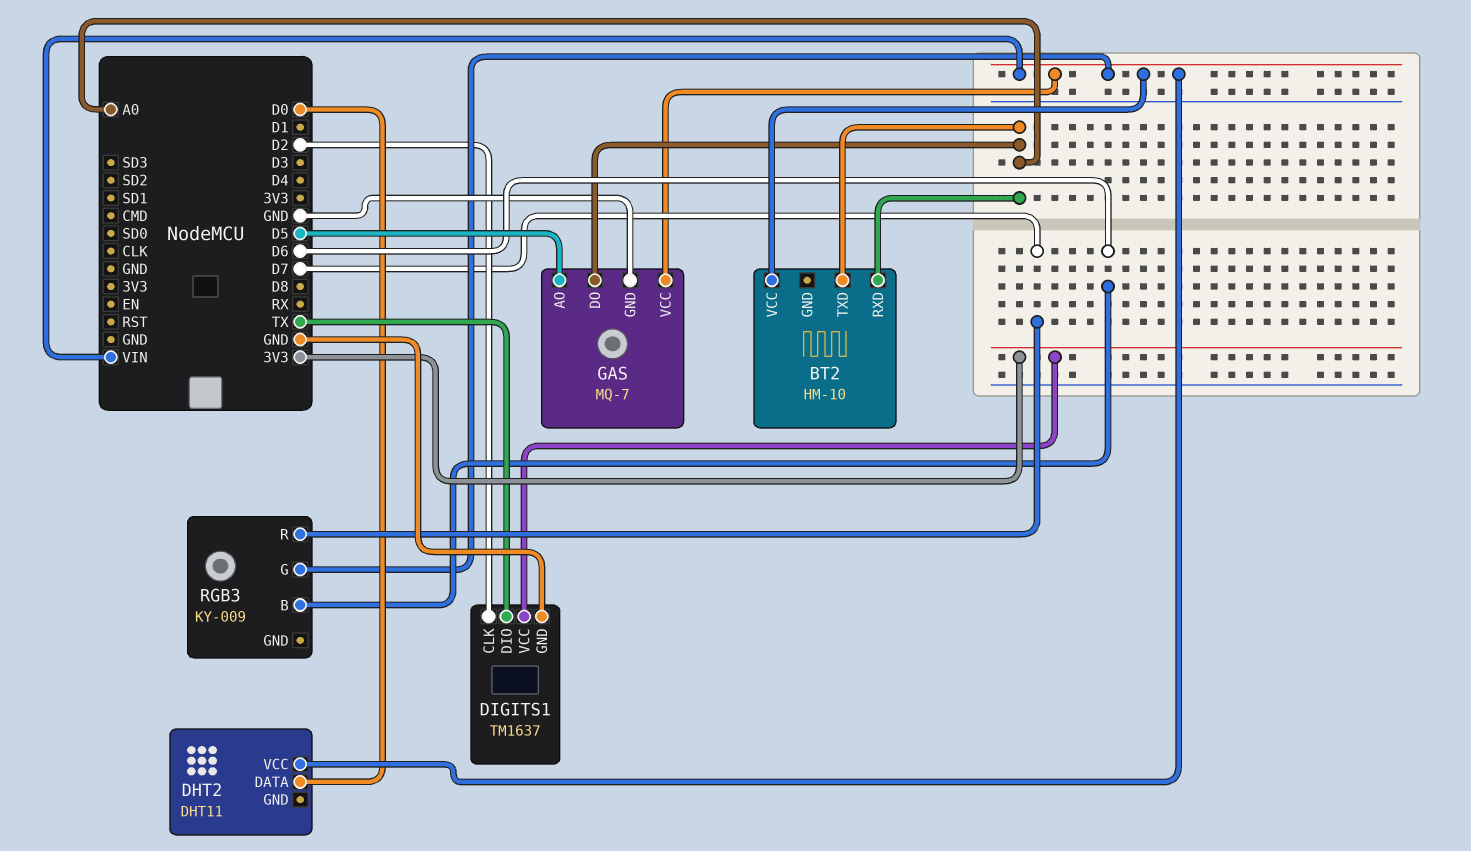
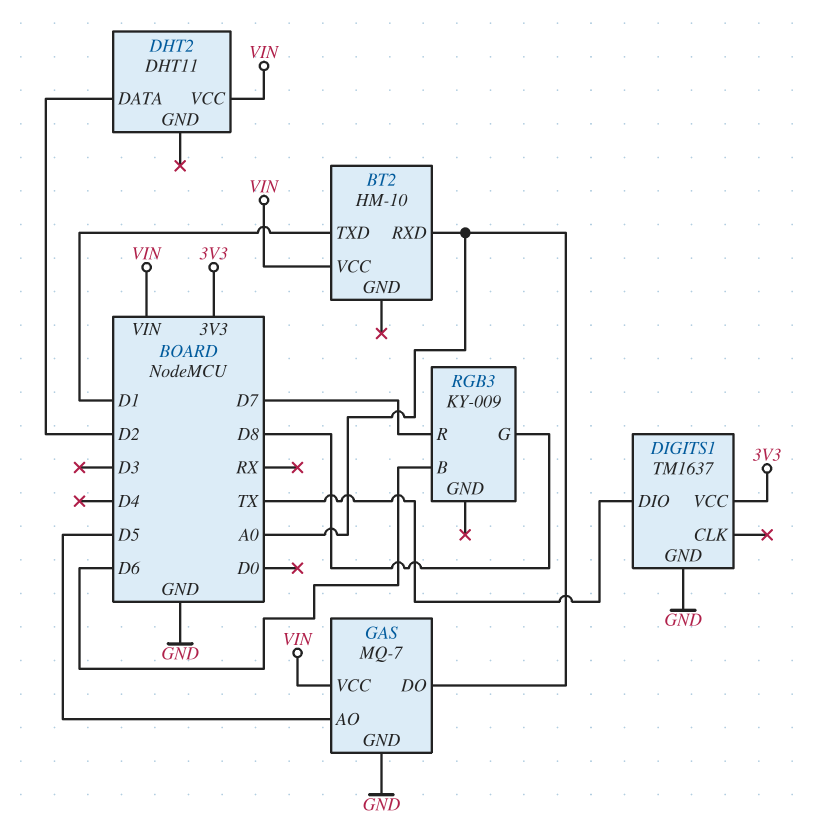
BT2 pin TXD: A0 -> D1
DHT2 pin DATA: D0 -> D2
DIGITS1 pin CLK: D2 -> none
RGB3 pin G: VIN -> D8

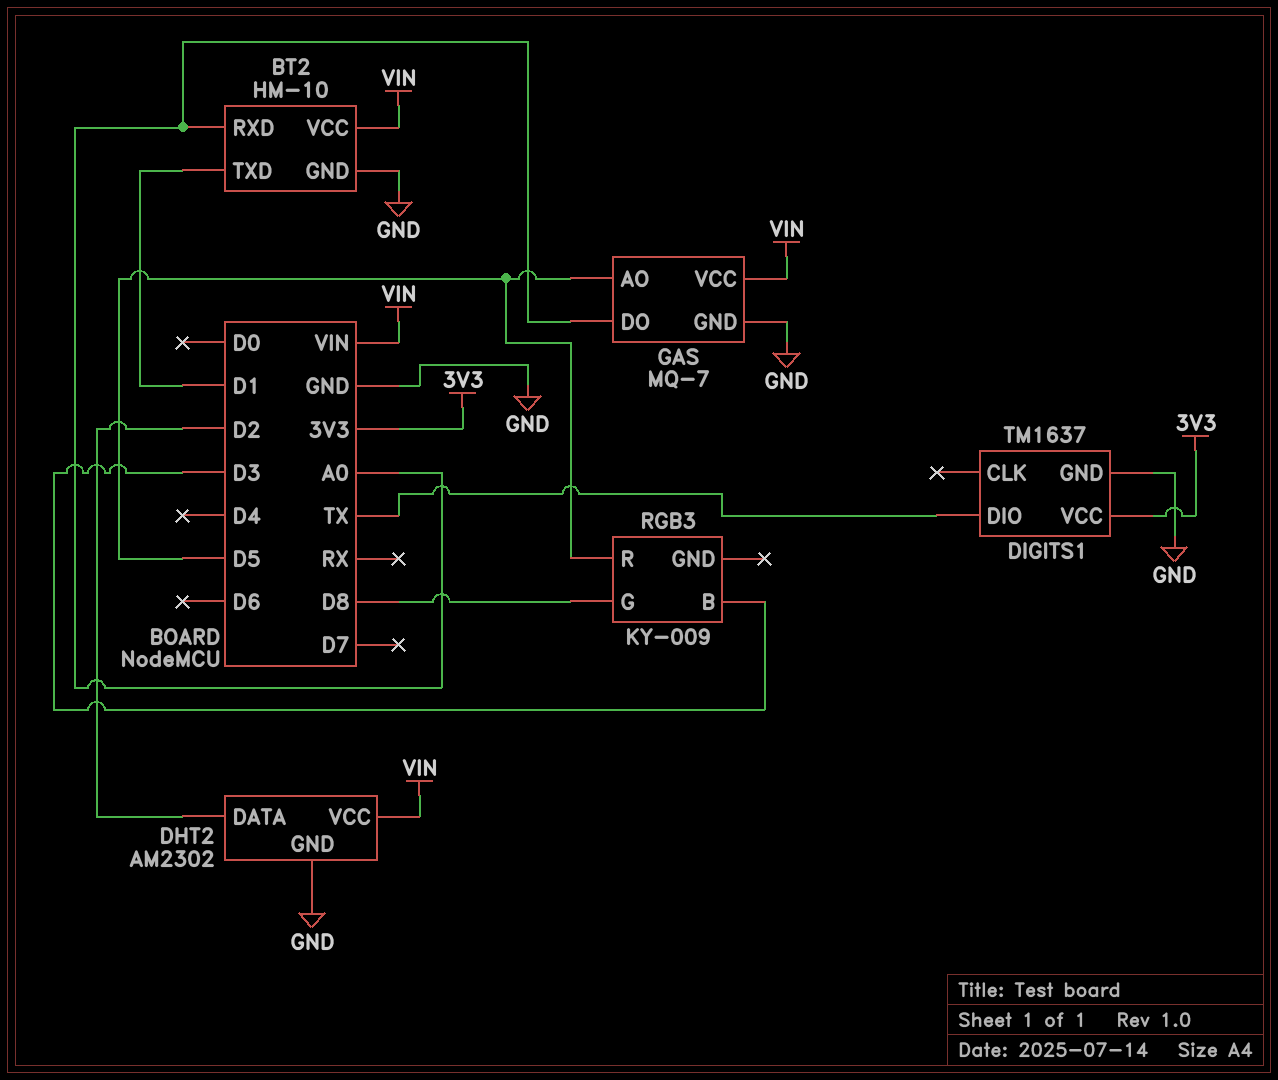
BT2 pin GND: none -> GND
DHT2: DHT11 -> AM2302
DHT2 pin GND: none -> GND
RGB3 pin B: D6 -> D3
RGB3 pin R: D7 -> D5

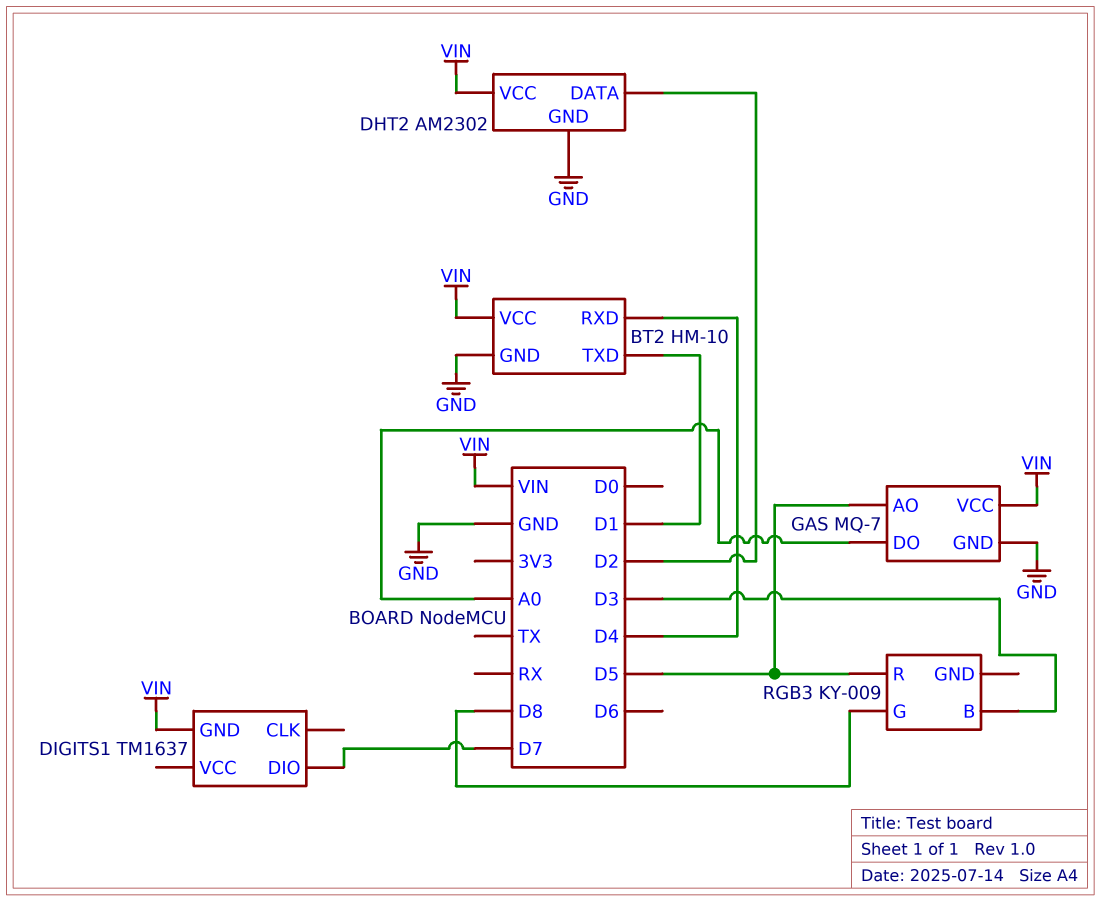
BT2 pin RXD: A0 -> D4
DIGITS1 pin DIO: TX -> D7
DIGITS1 pin GND: GND -> VIN
DIGITS1 pin VCC: 3V3 -> none

